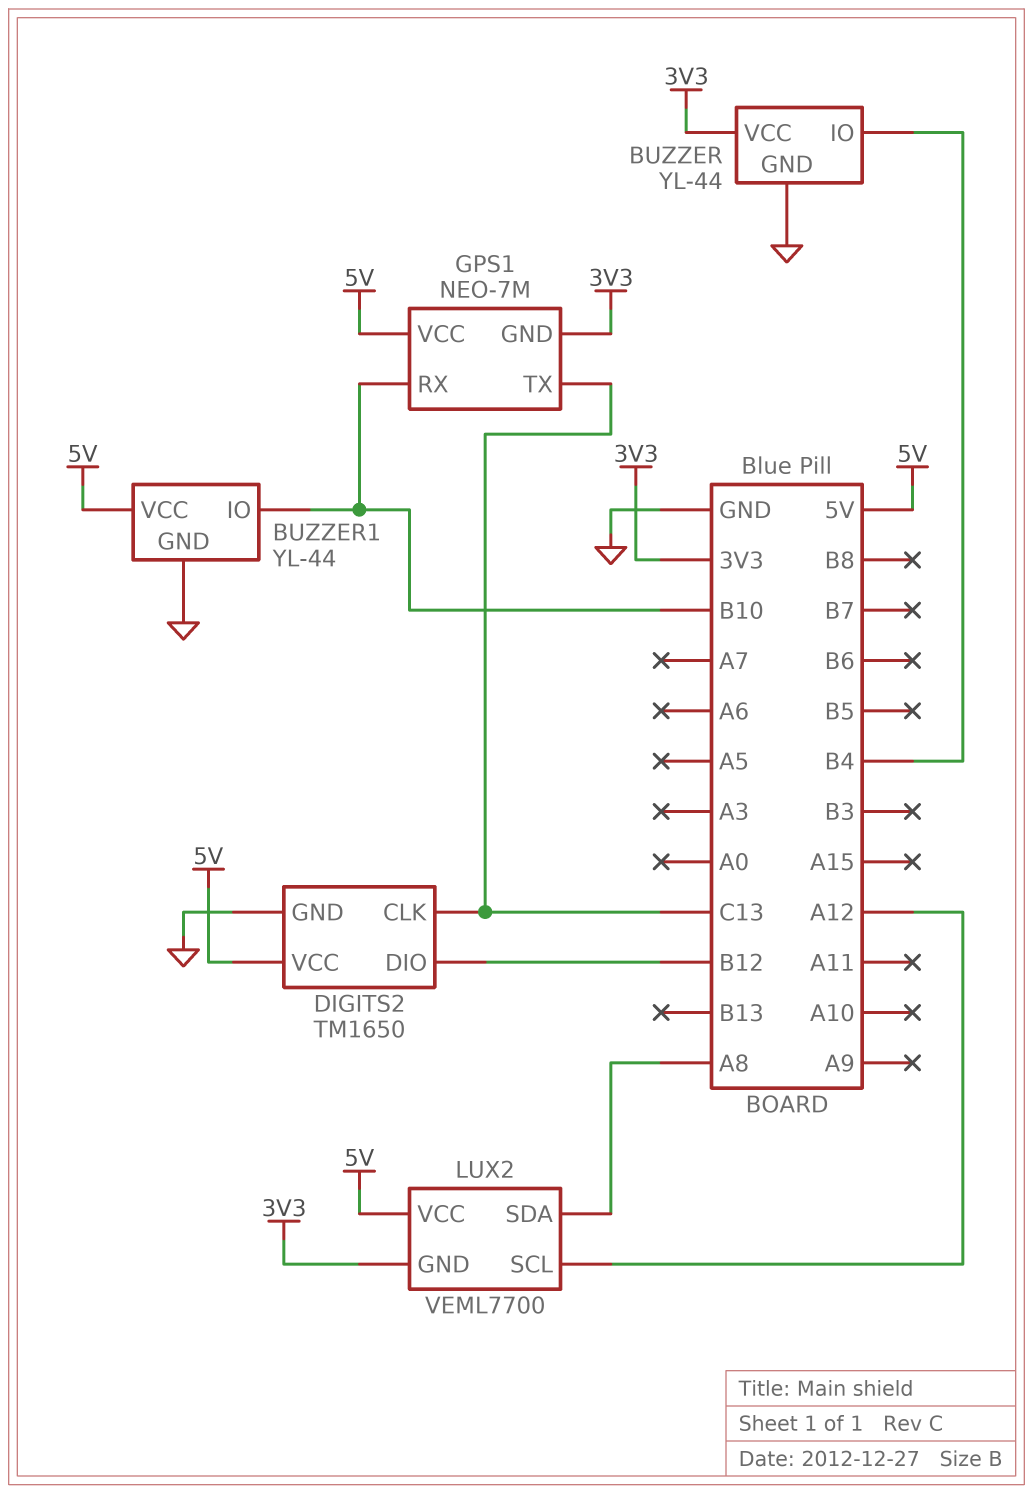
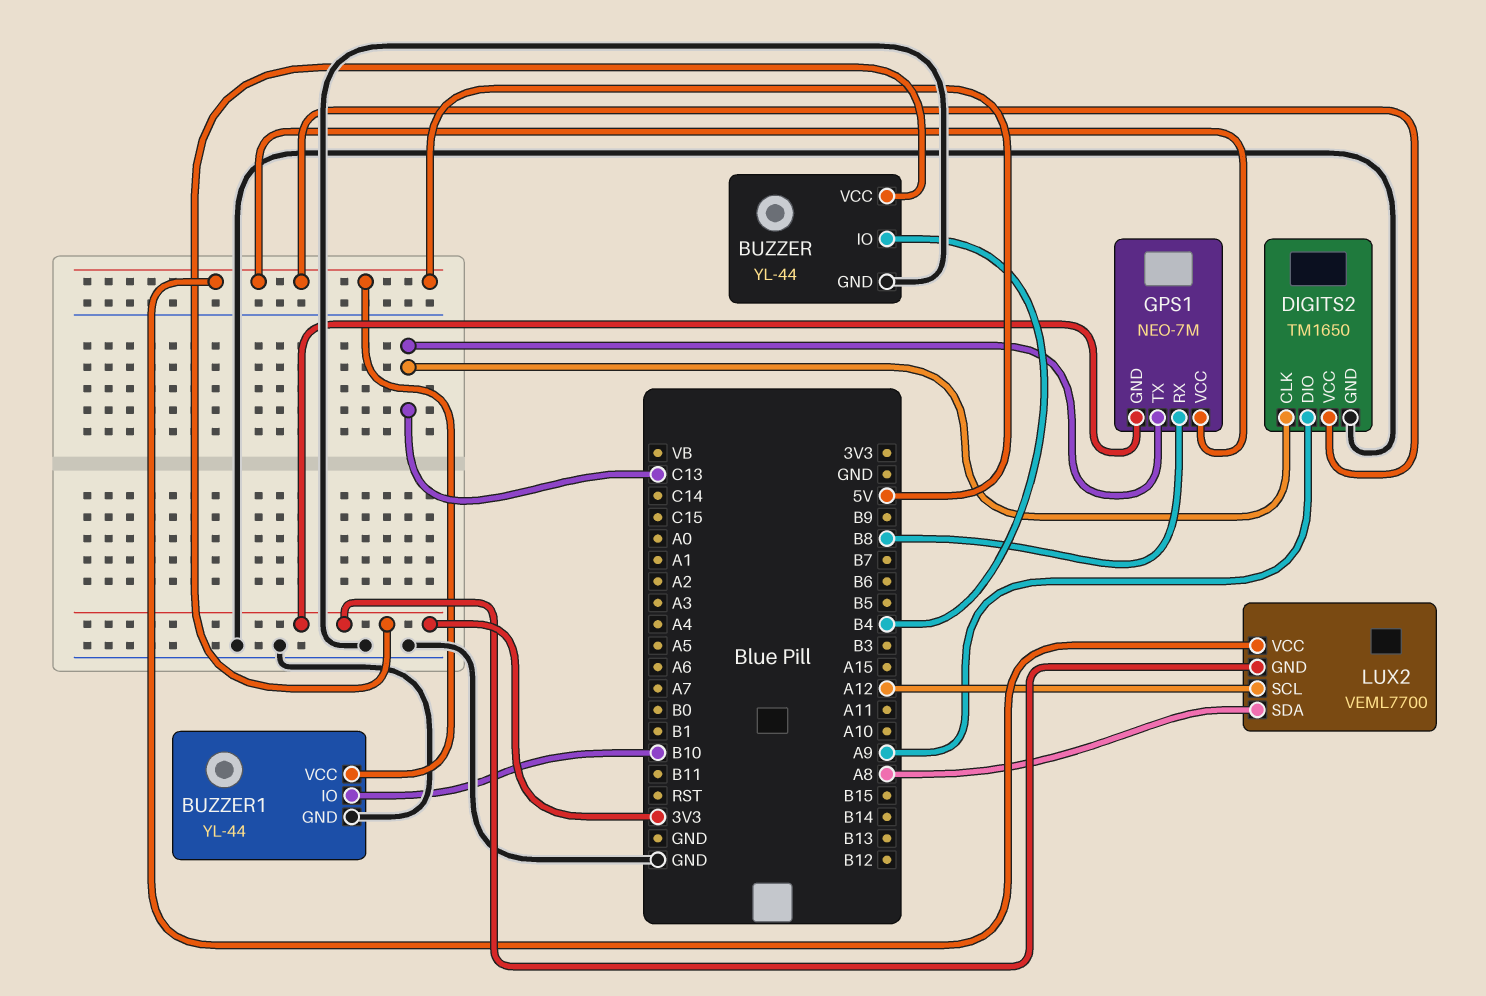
DIGITS2 pin DIO: B12 -> A9
GPS1 pin RX: B10 -> B8

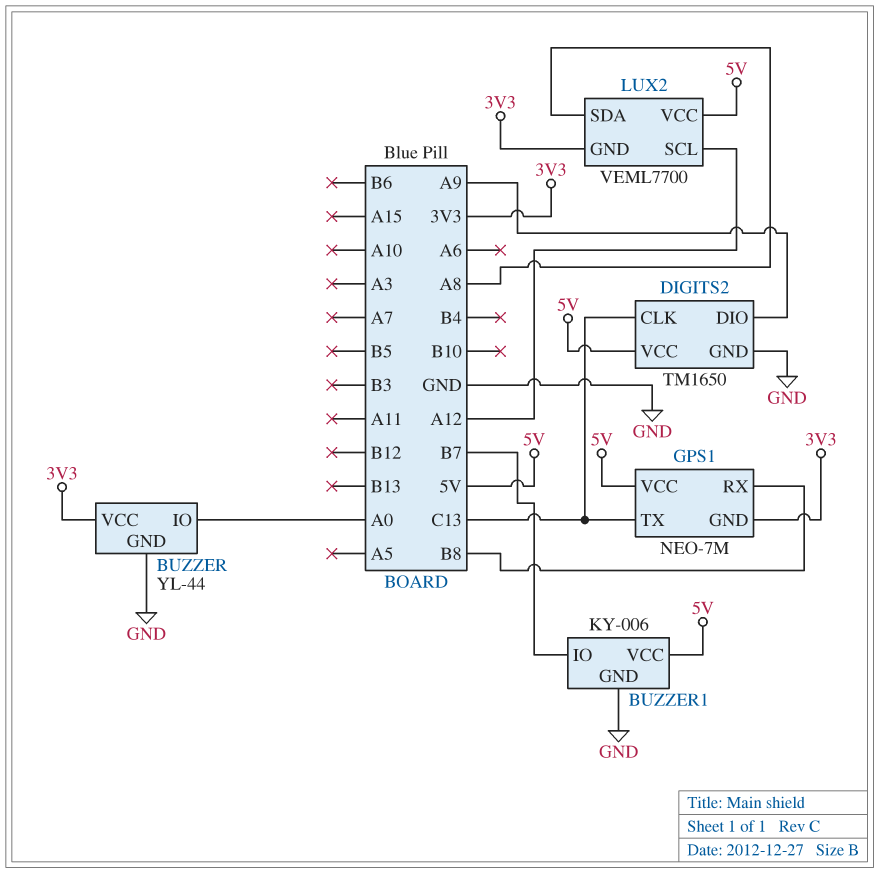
BUZZER pin IO: B4 -> A0
BUZZER1: YL-44 -> KY-006
BUZZER1 pin IO: B10 -> B7

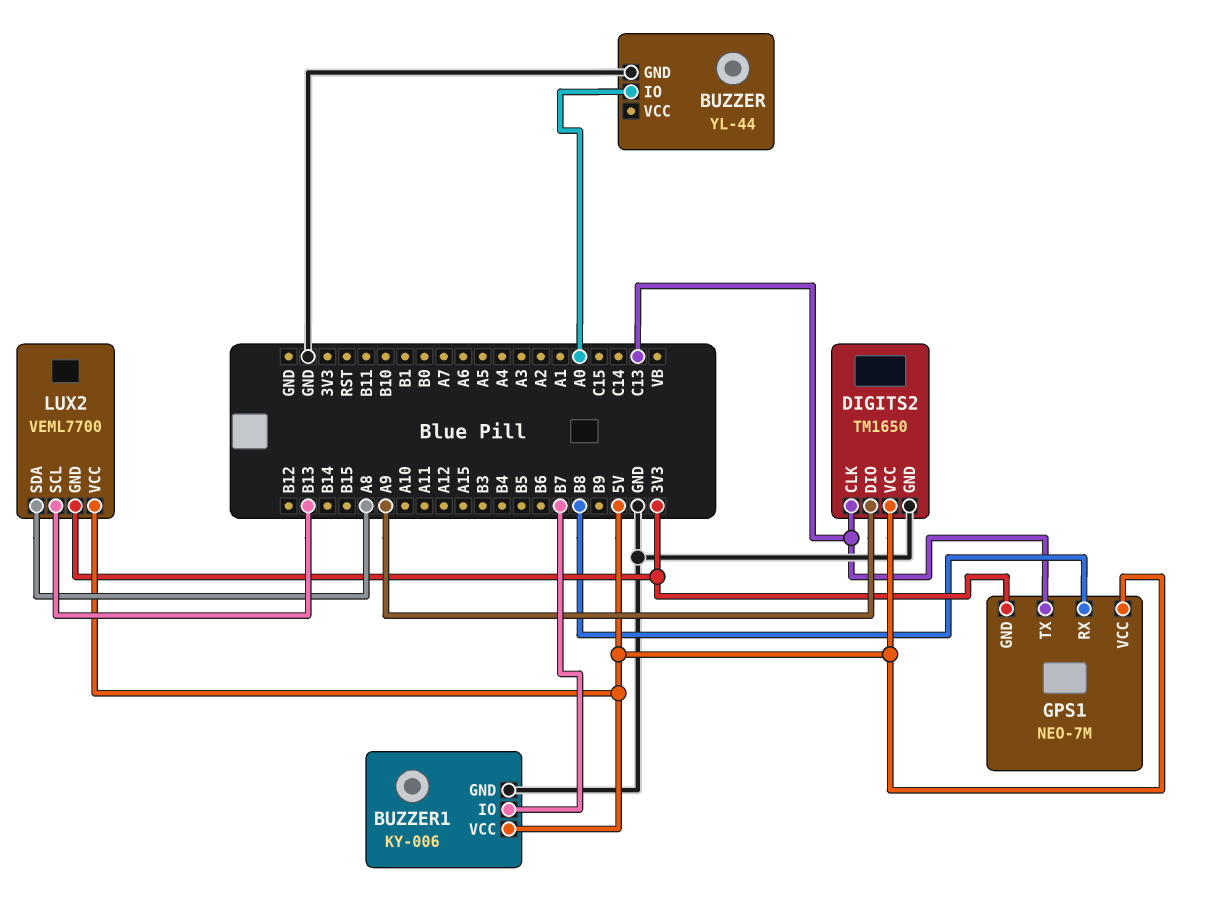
BUZZER pin VCC: 3V3 -> none
LUX2 pin SCL: A12 -> B13

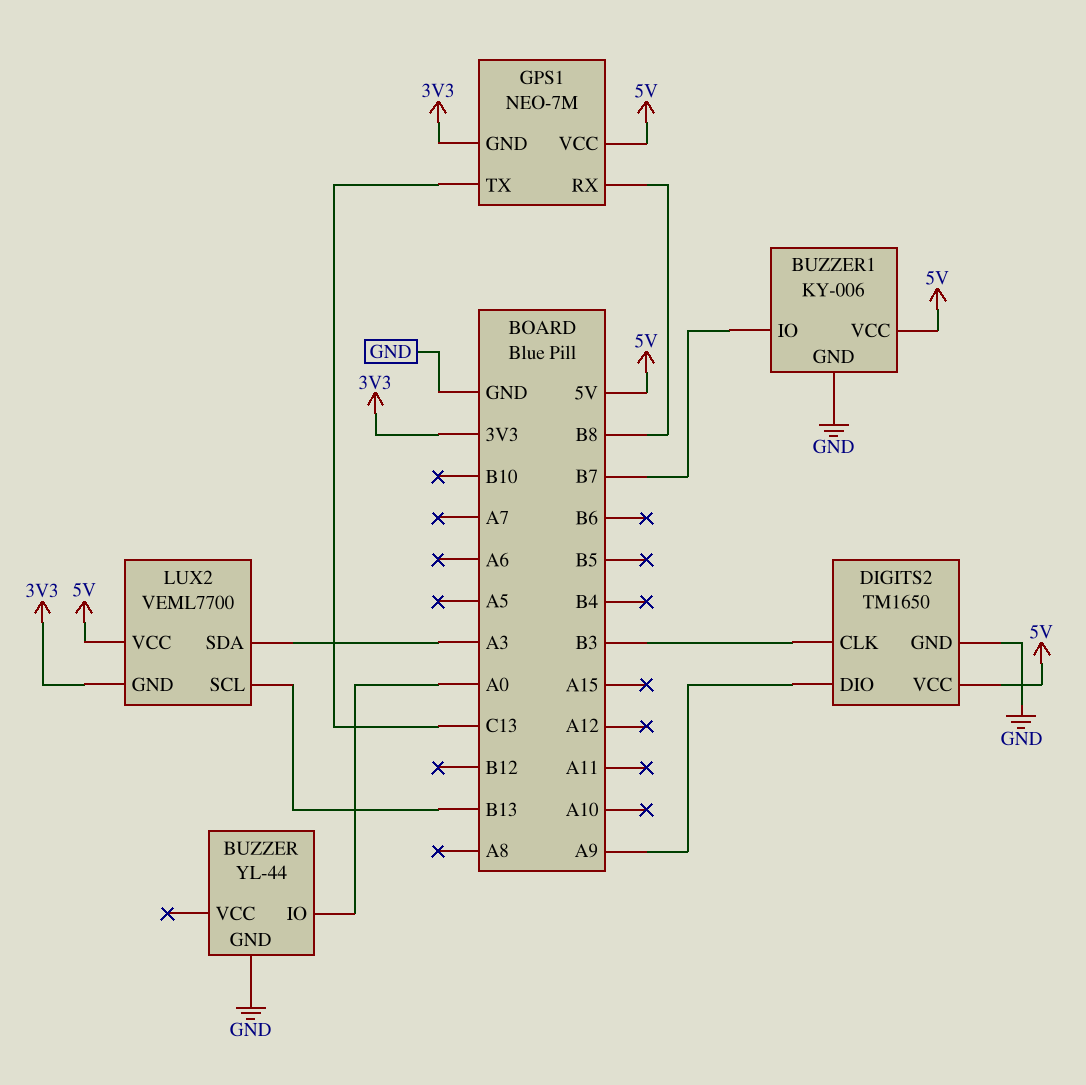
DIGITS2 pin CLK: C13 -> B3
LUX2 pin SDA: A8 -> A3

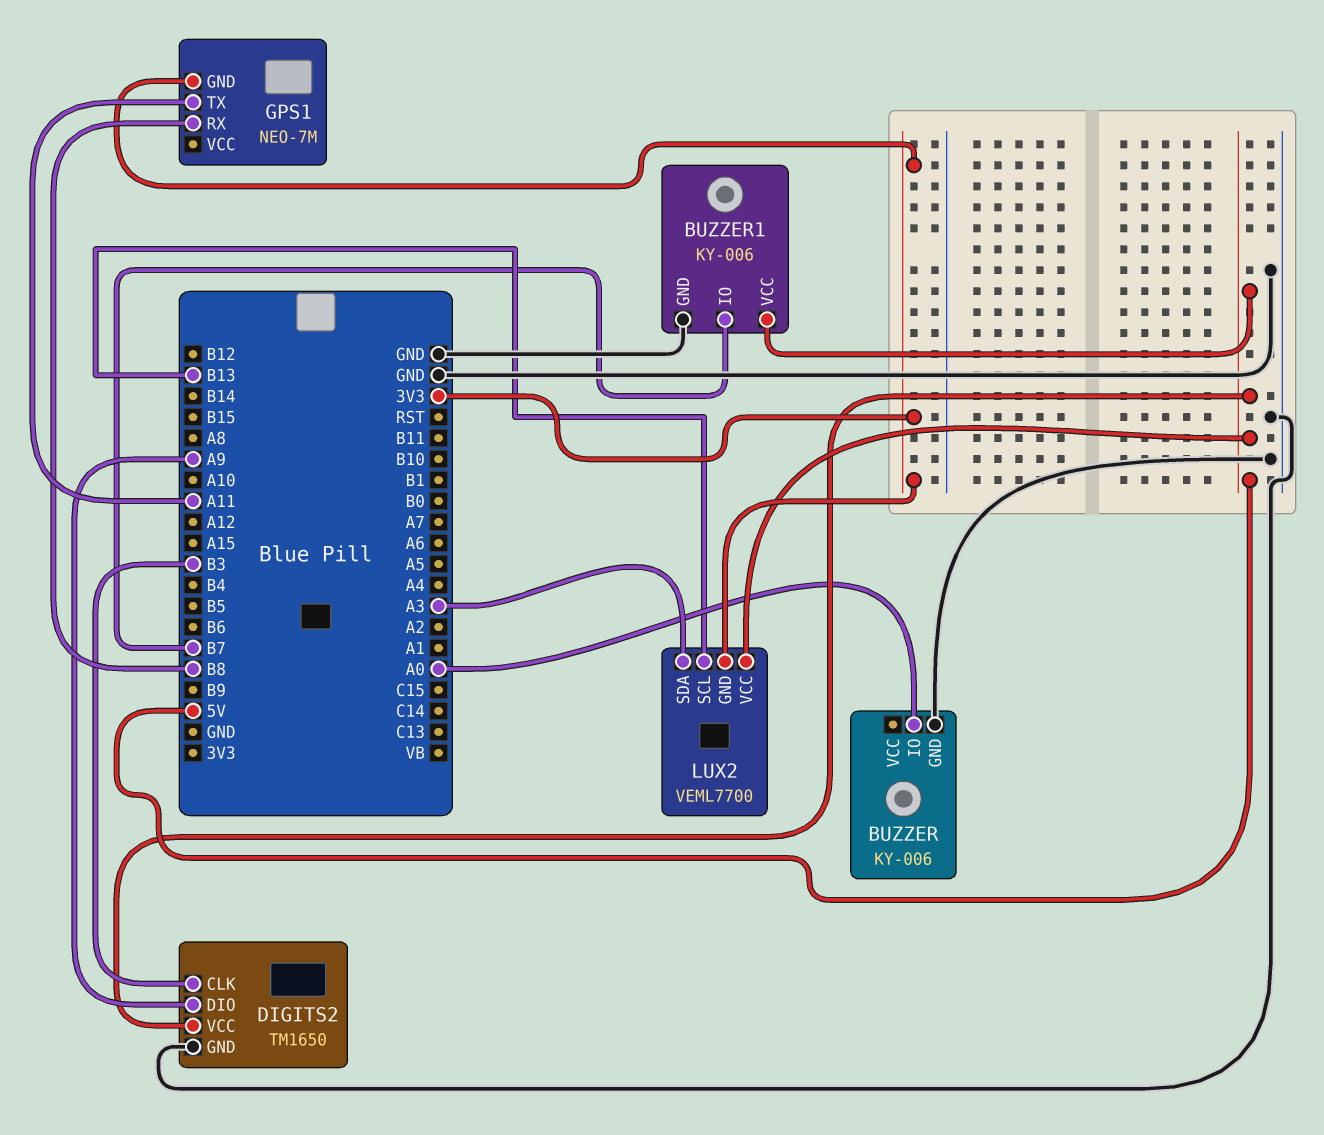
BUZZER: YL-44 -> KY-006
GPS1 pin TX: C13 -> A11
GPS1 pin VCC: 5V -> none

